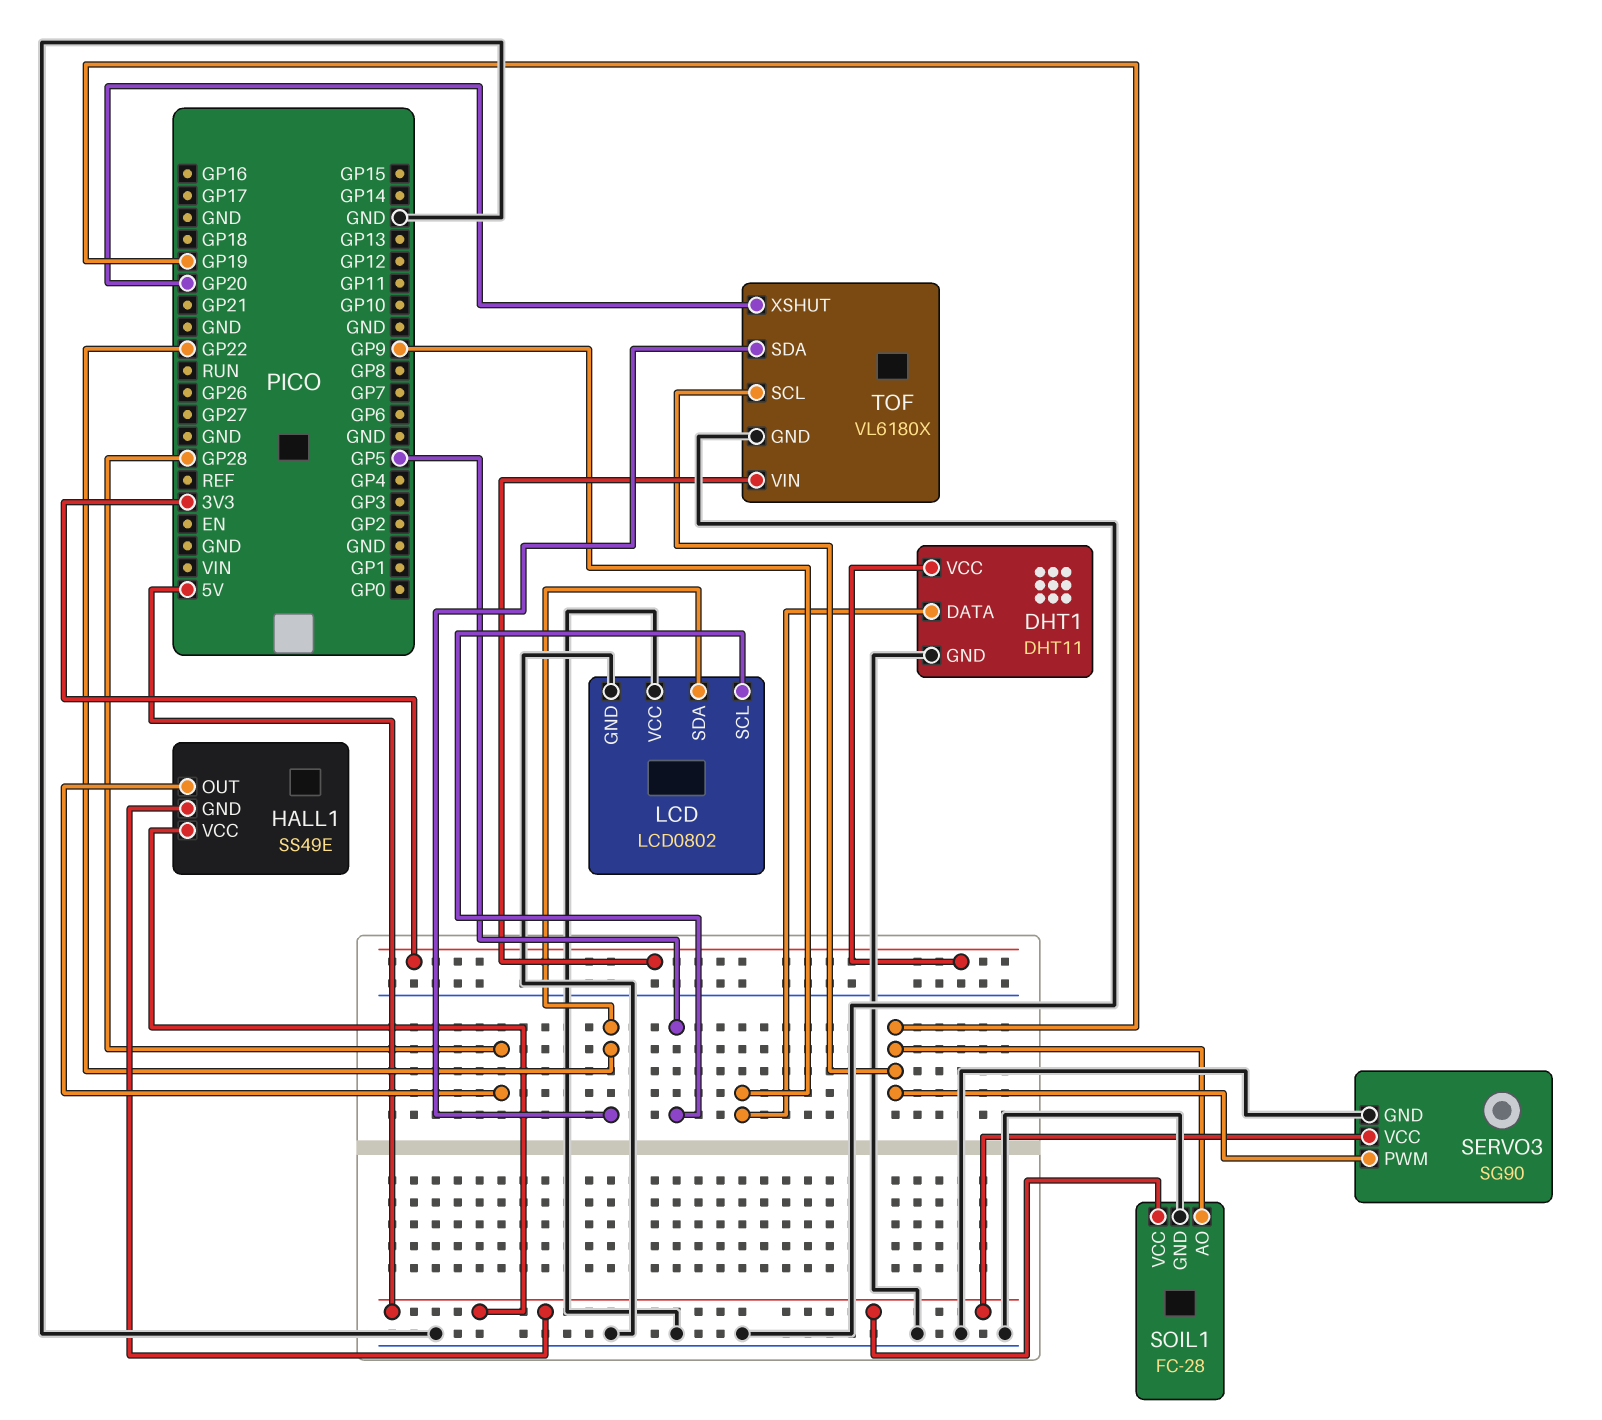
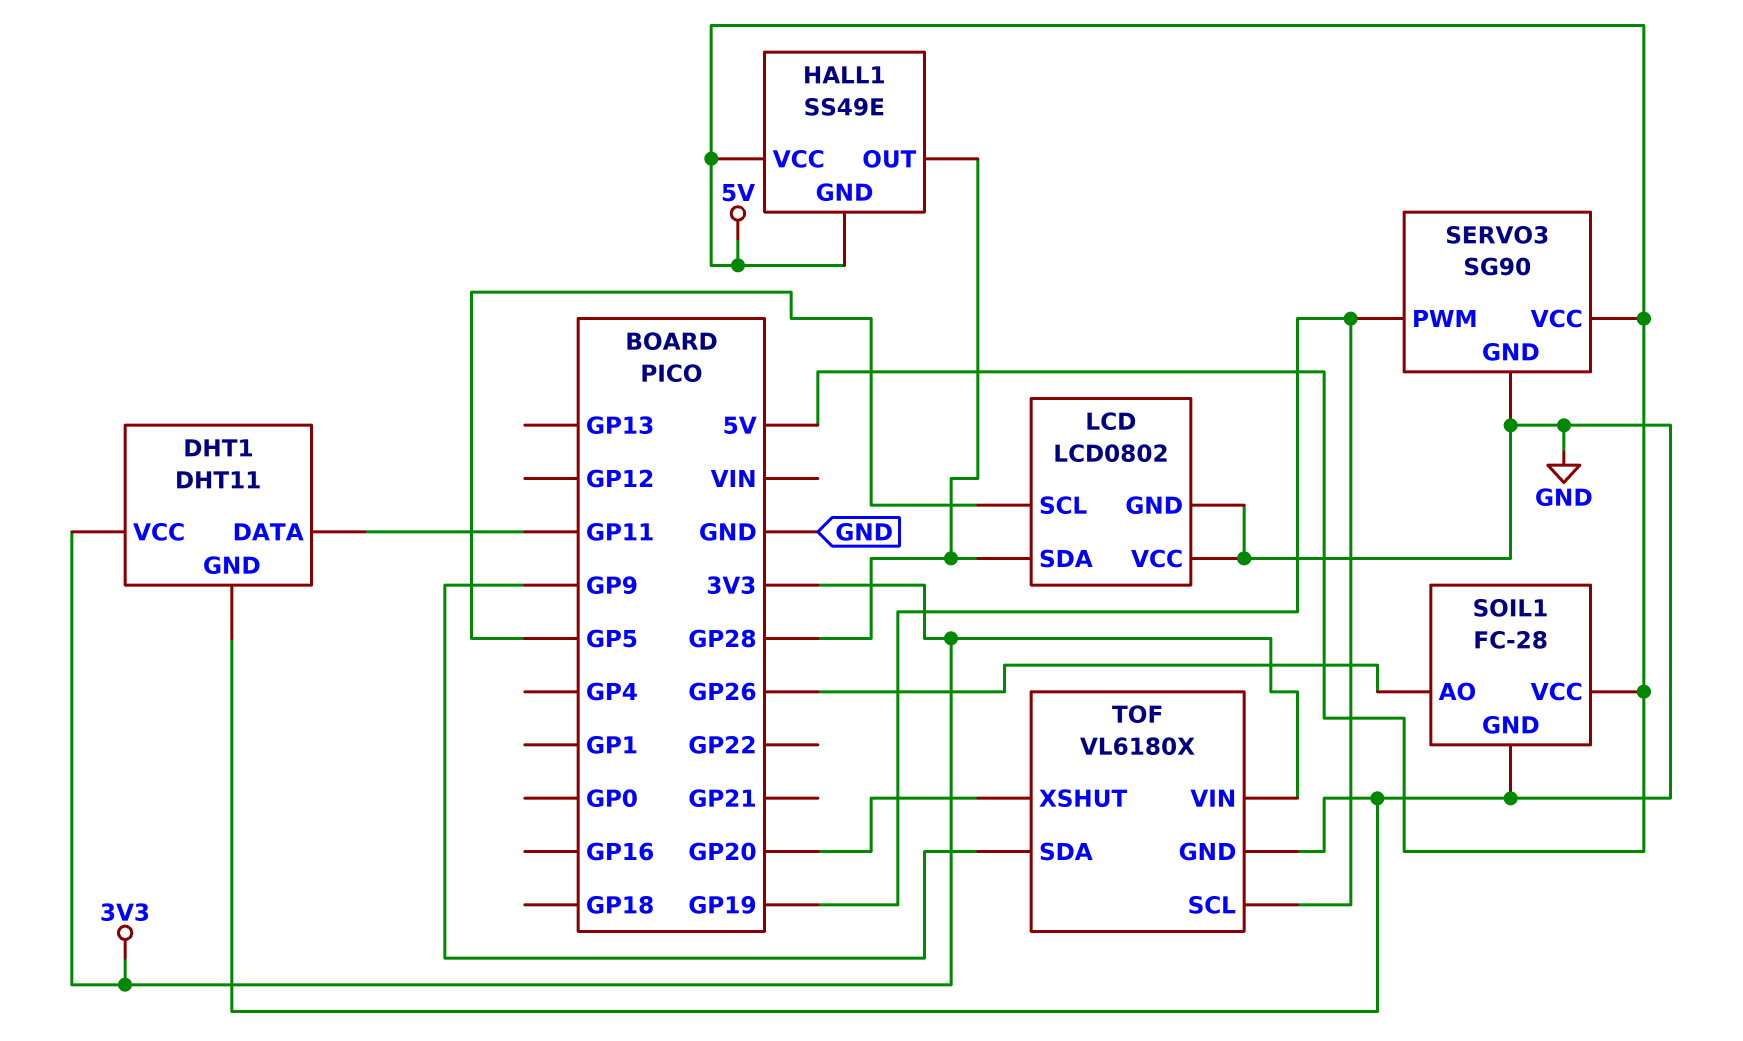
DHT1 pin DATA: GP9 -> GP11
LCD pin SDA: GP22 -> GP28
SOIL1 pin AO: GP19 -> GP26
TOF pin SDA: GP22 -> GP9

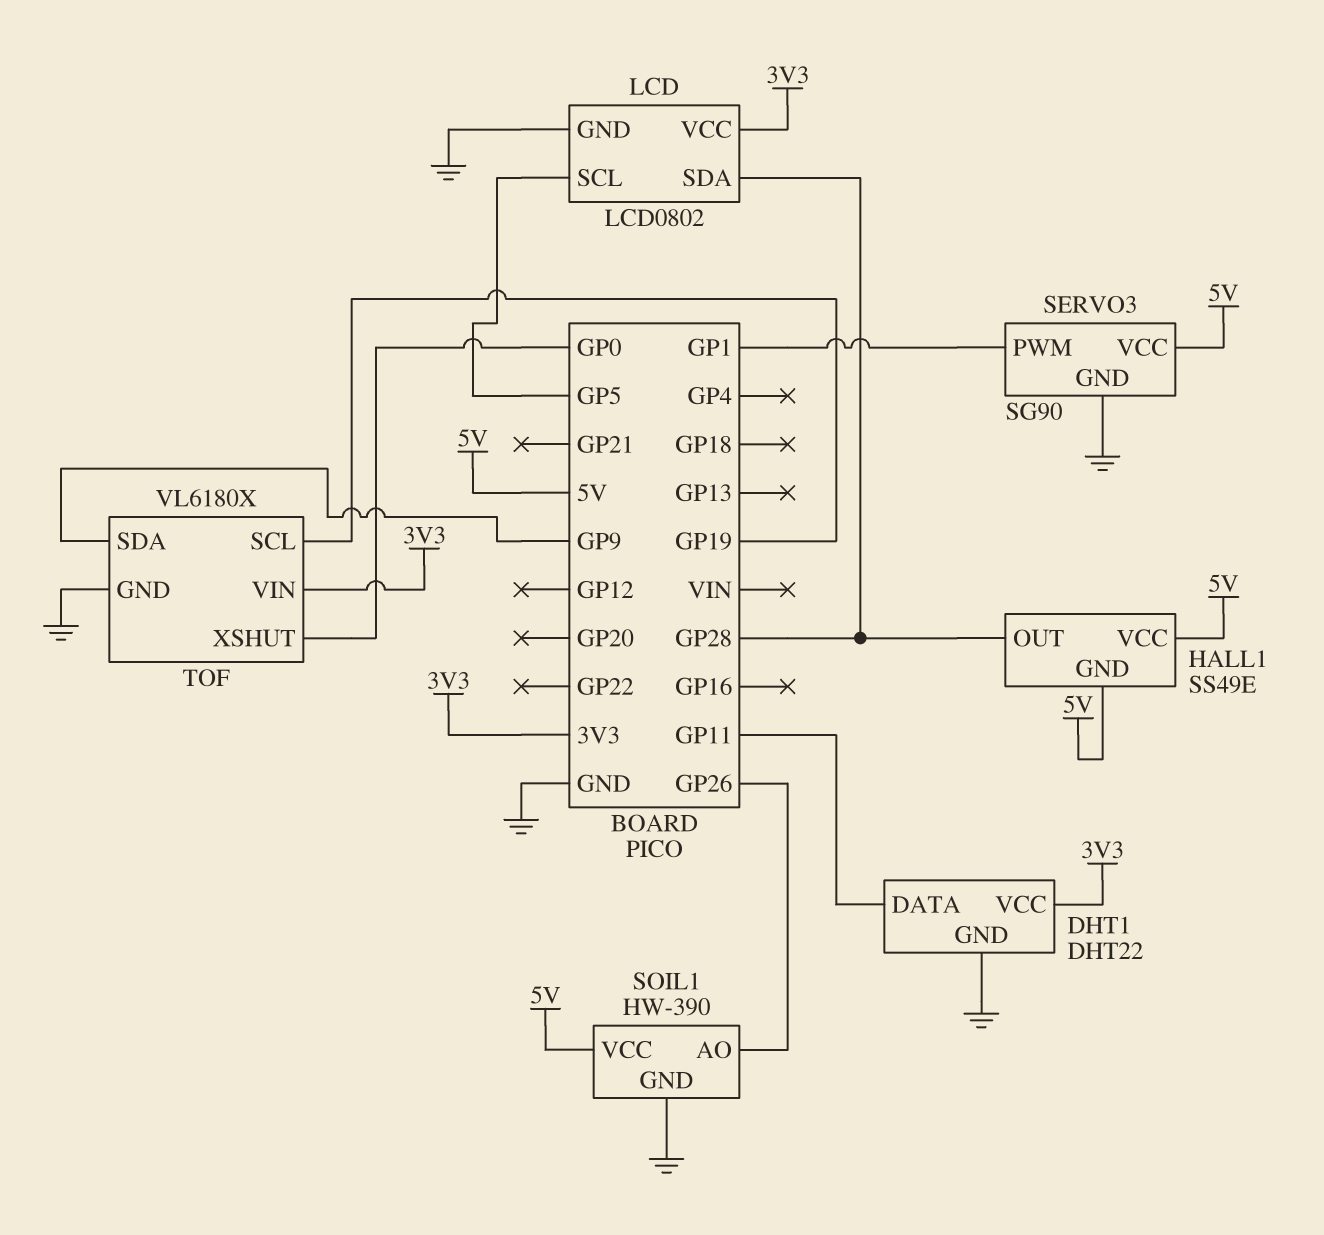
DHT1: DHT11 -> DHT22
LCD pin VCC: GND -> 3V3
SERVO3 pin PWM: GP19 -> GP1
SOIL1: FC-28 -> HW-390
TOF pin XSHUT: GP20 -> GP0

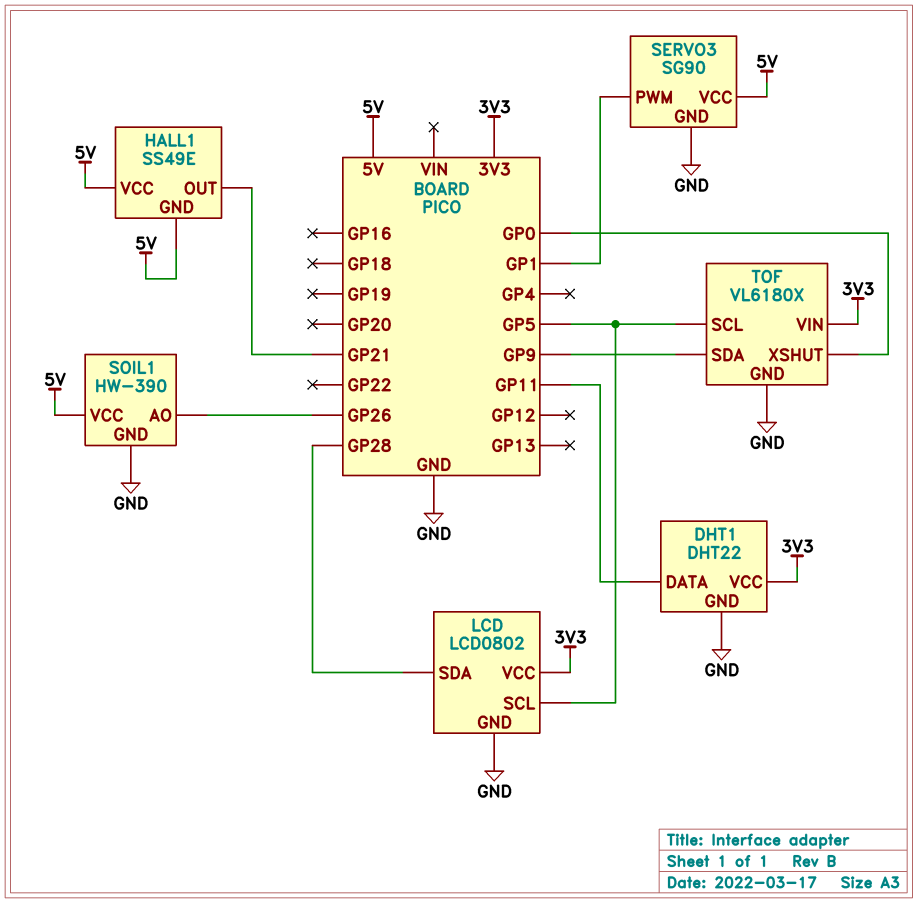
HALL1 pin OUT: GP28 -> GP21
TOF pin SCL: GP19 -> GP5

